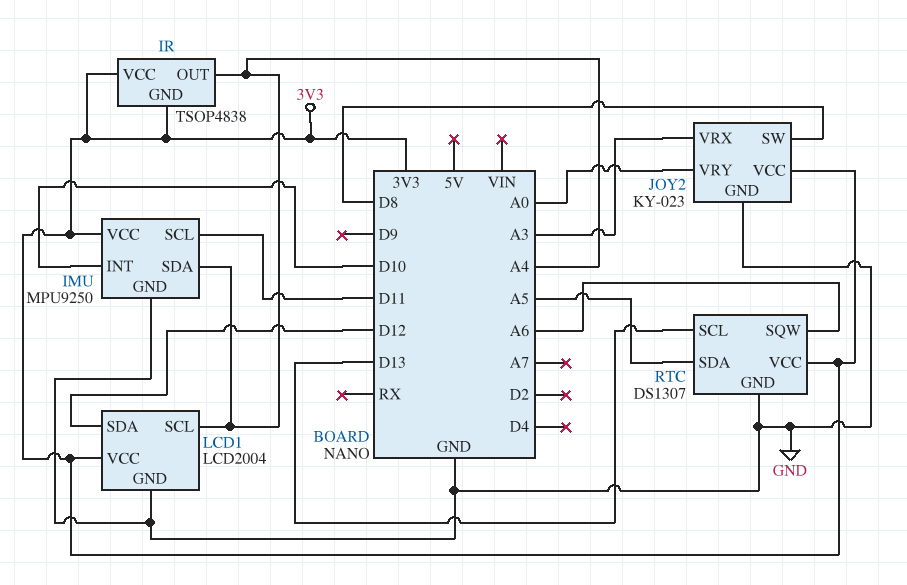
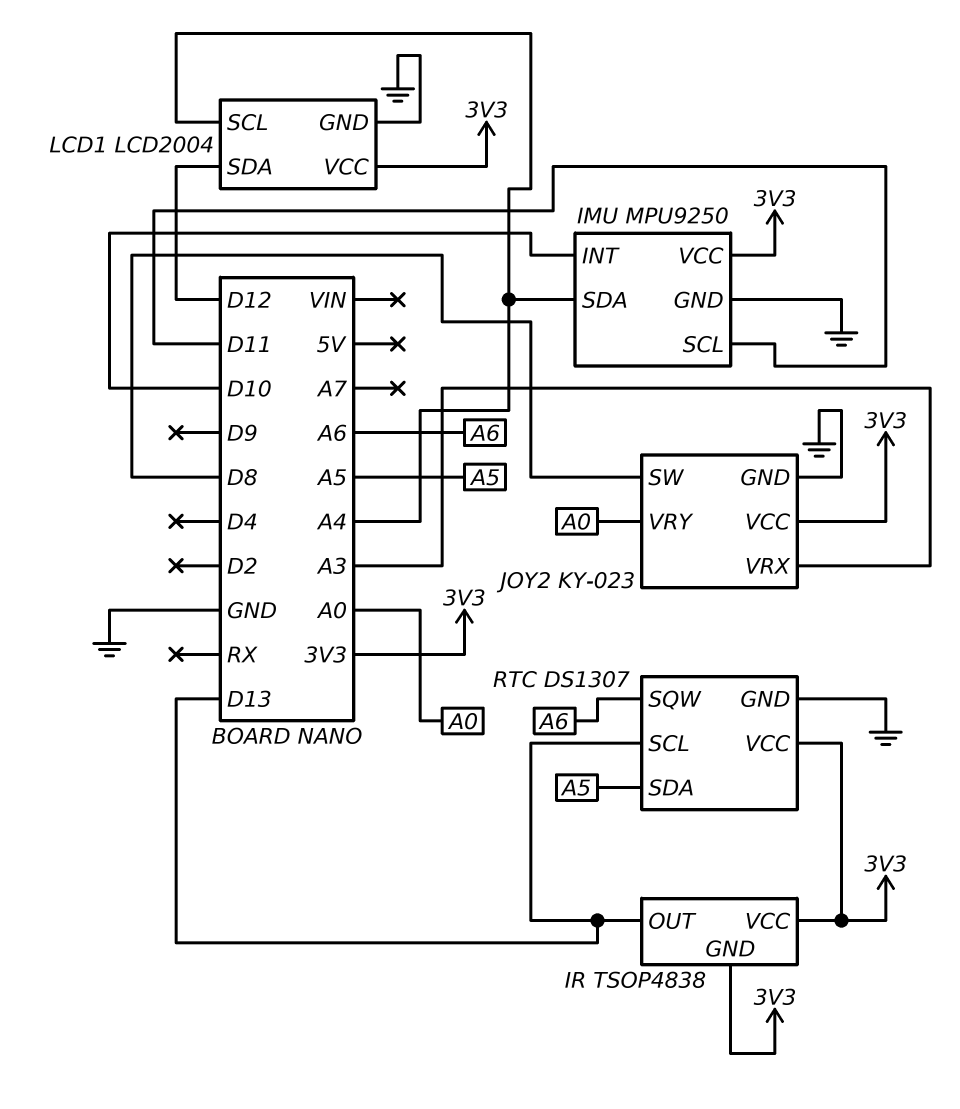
IR pin OUT: A4 -> D13

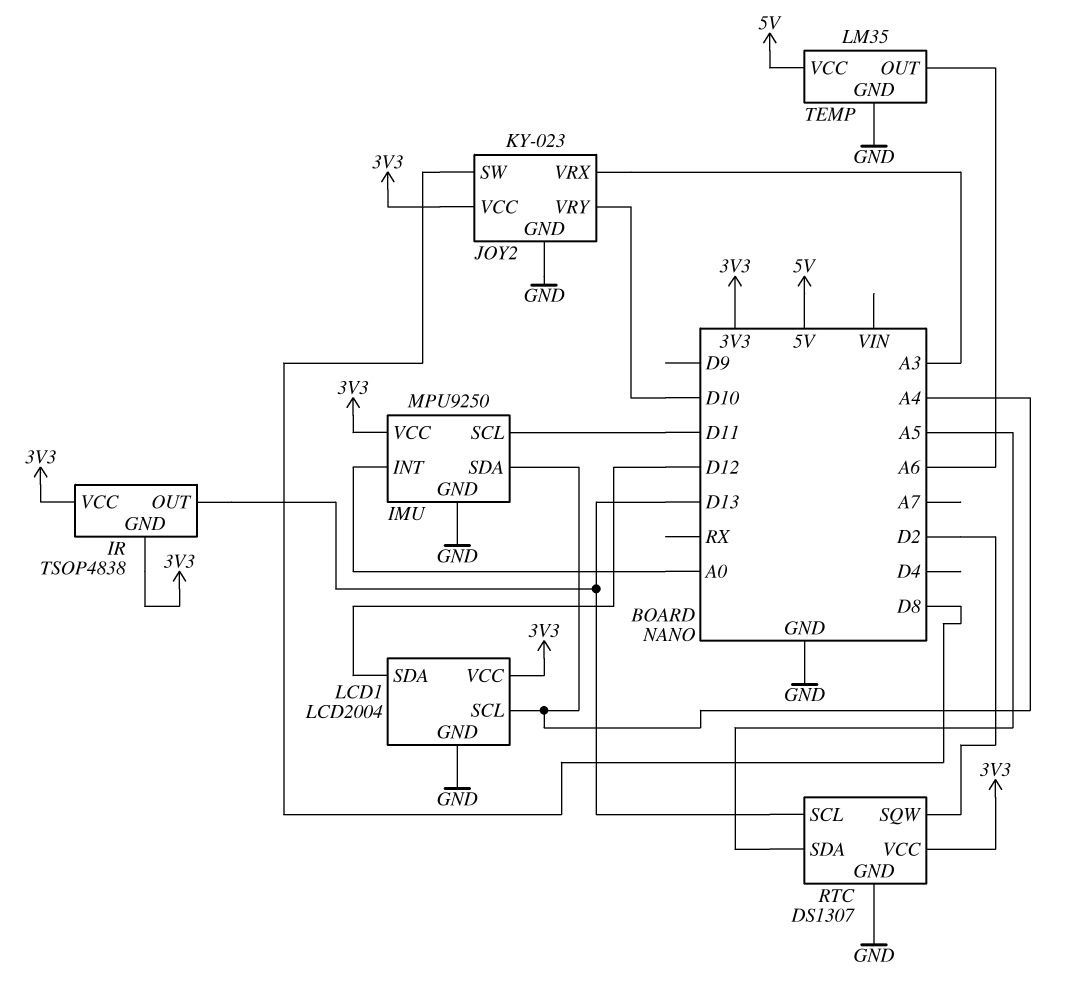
IMU pin INT: D10 -> A0
JOY2 pin VRY: A0 -> D10
RTC pin SQW: A6 -> D2
TEMP: none -> LM35
TEMP pin GND: none -> GND
TEMP pin OUT: none -> A6
TEMP pin VCC: none -> 5V

